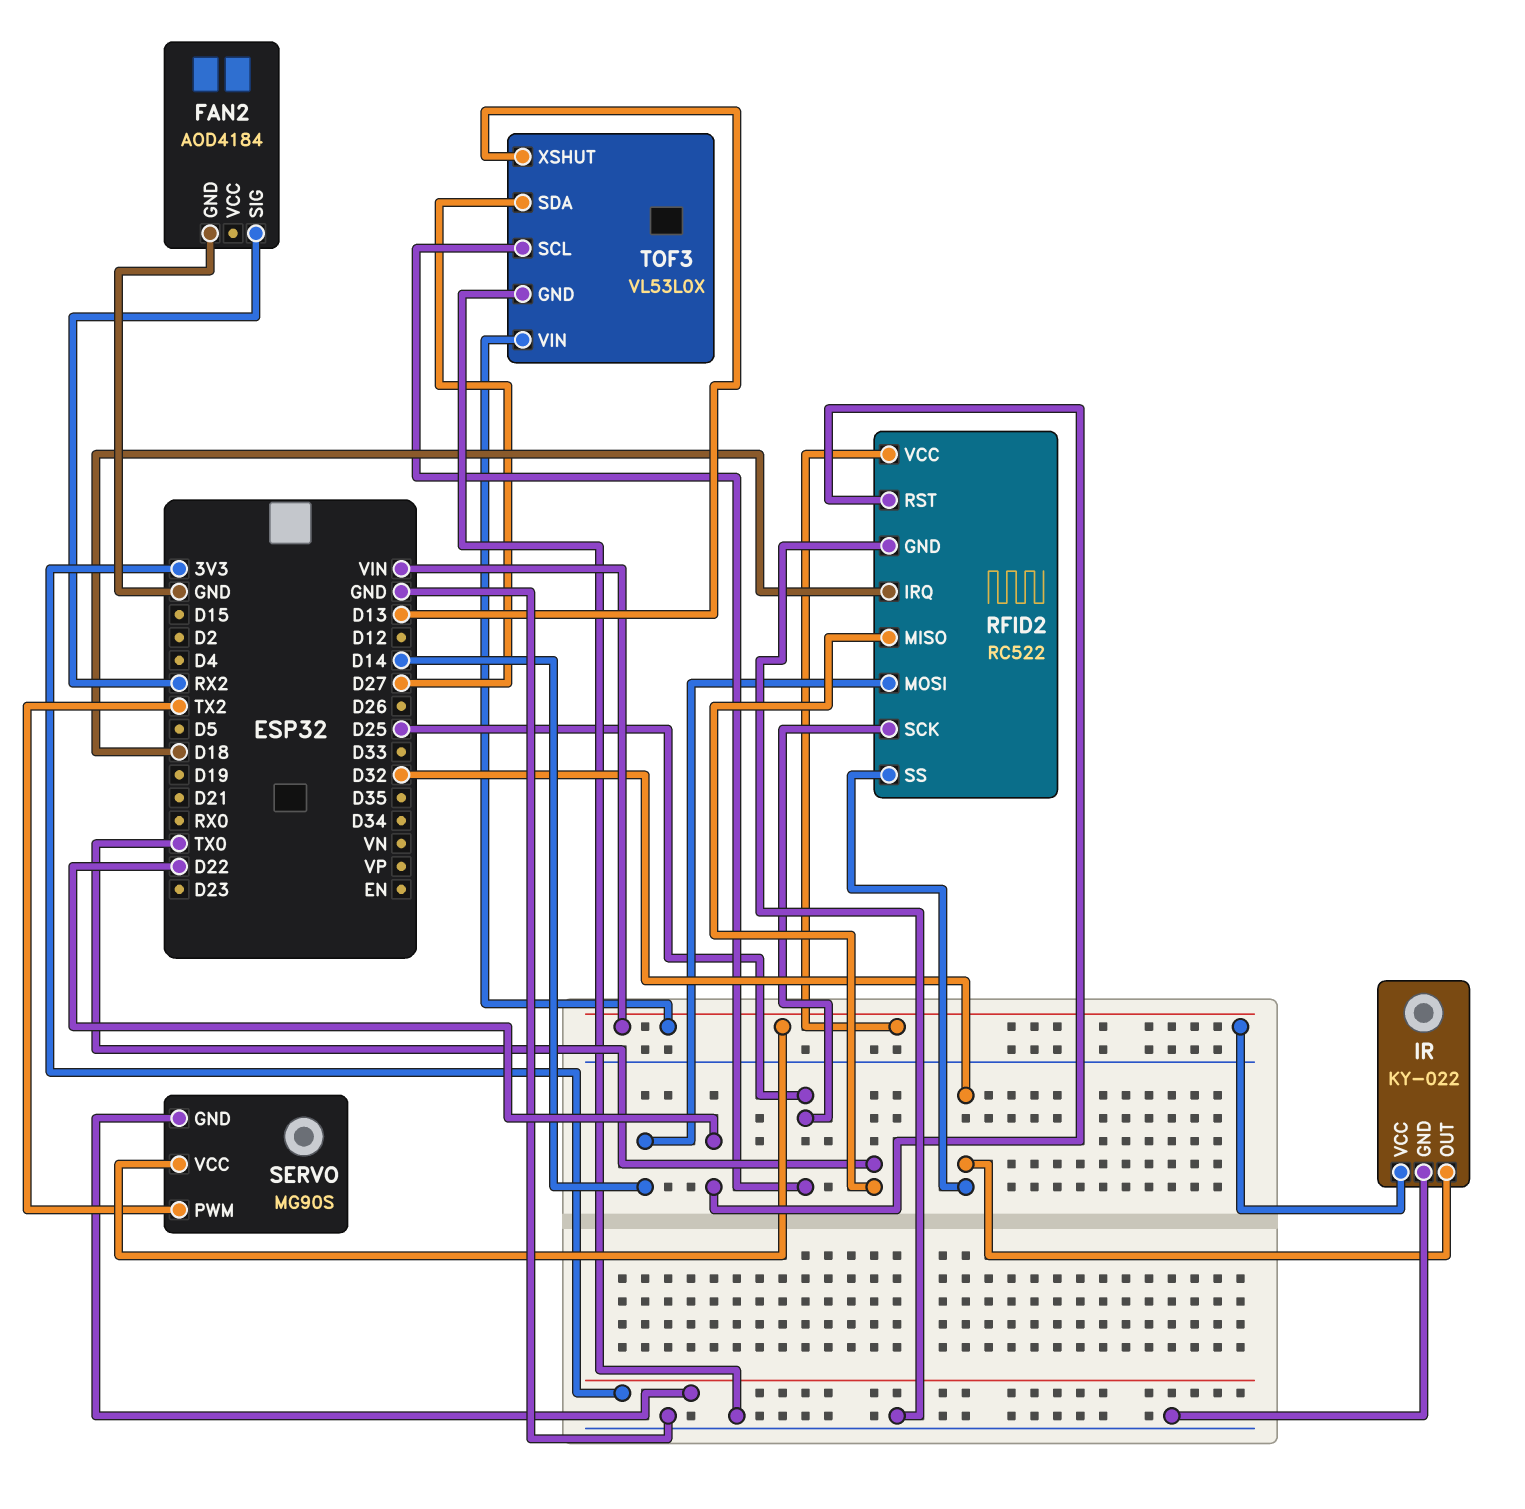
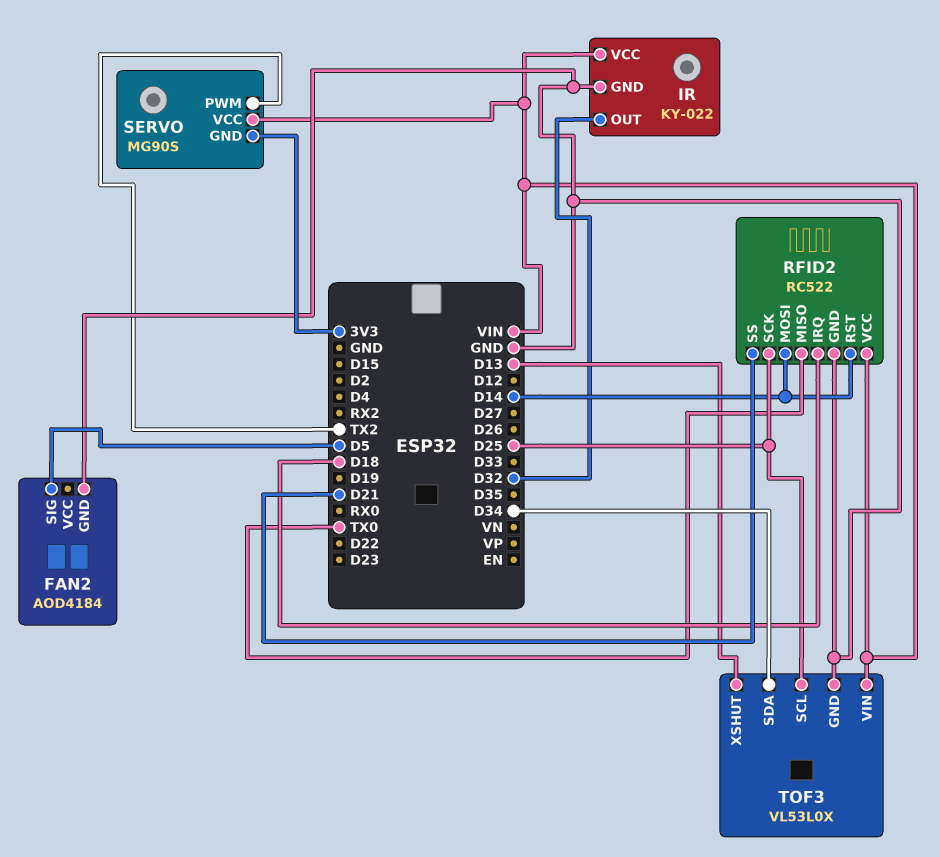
FAN2 pin SIG: RX2 -> D5
RFID2 pin RST: D22 -> D14
RFID2 pin SS: D32 -> D21
TOF3 pin SDA: D27 -> D34

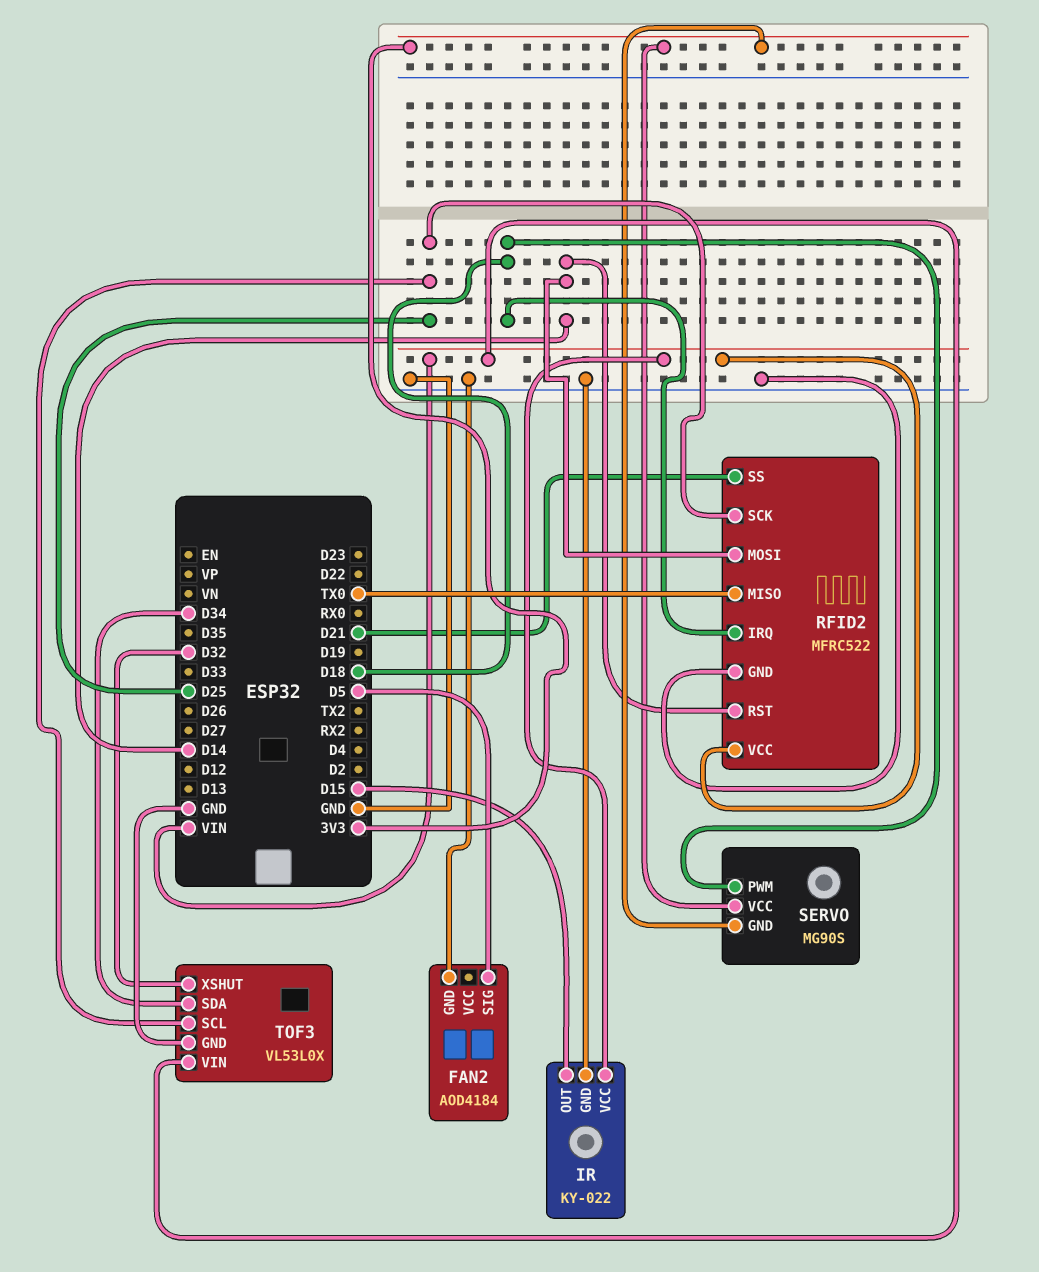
IR pin OUT: D32 -> D15
RFID2: RC522 -> MFRC522
SERVO pin PWM: TX2 -> D18
SERVO pin VCC: VIN -> 3V3
TOF3 pin XSHUT: D13 -> D32

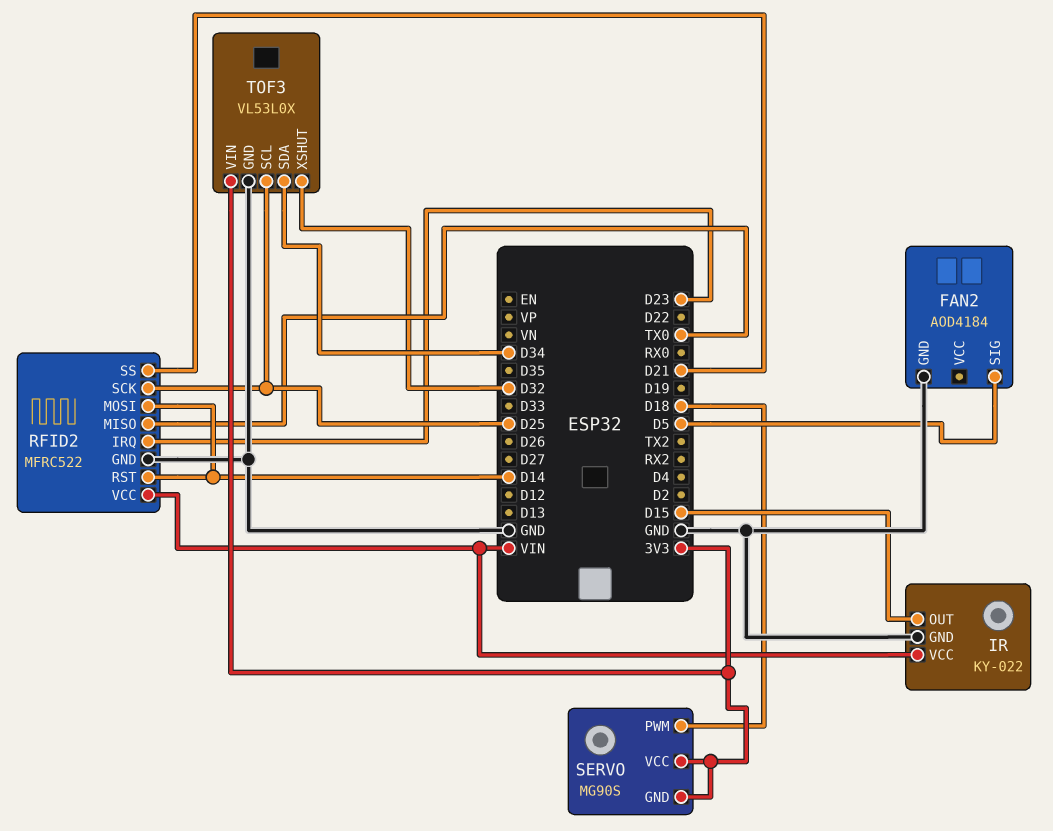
RFID2 pin IRQ: D18 -> D23
TOF3 pin VIN: VIN -> 3V3

